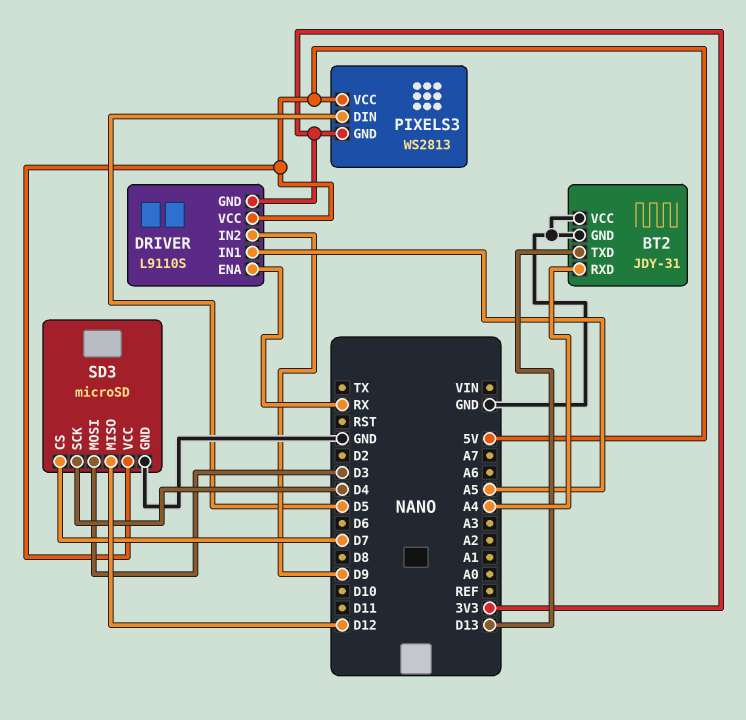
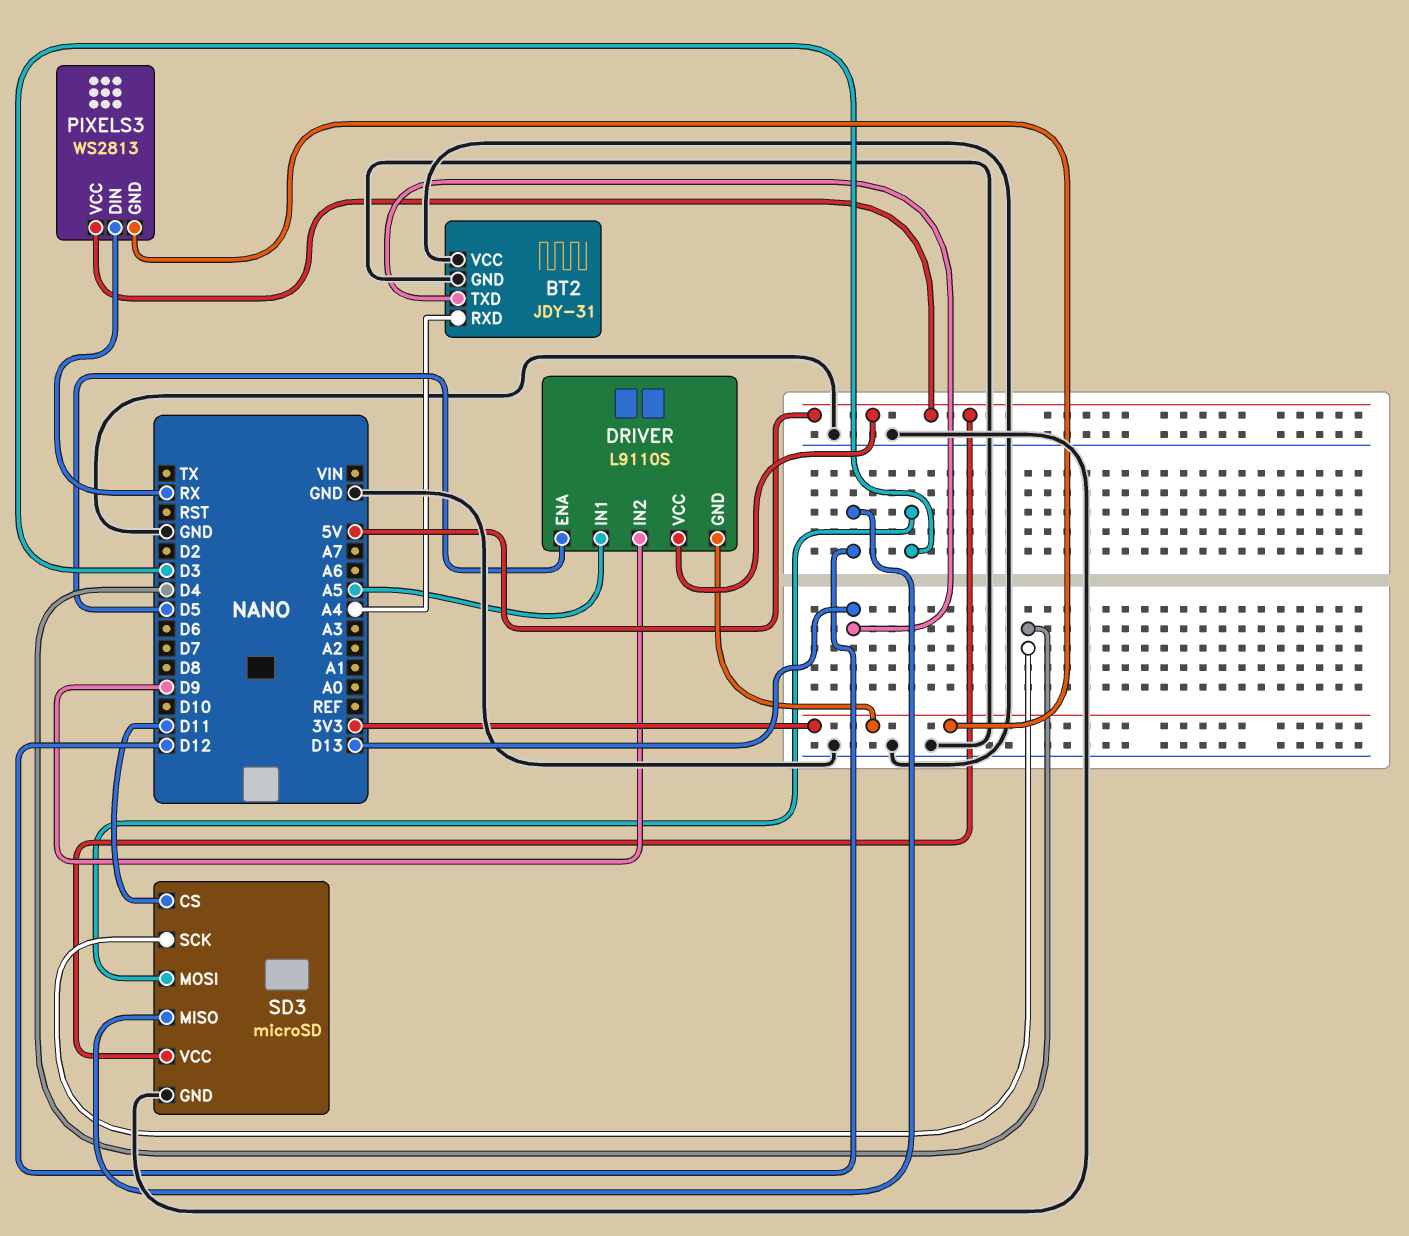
DRIVER pin ENA: RX -> D5
PIXELS3 pin DIN: D5 -> RX
SD3 pin CS: D7 -> D11

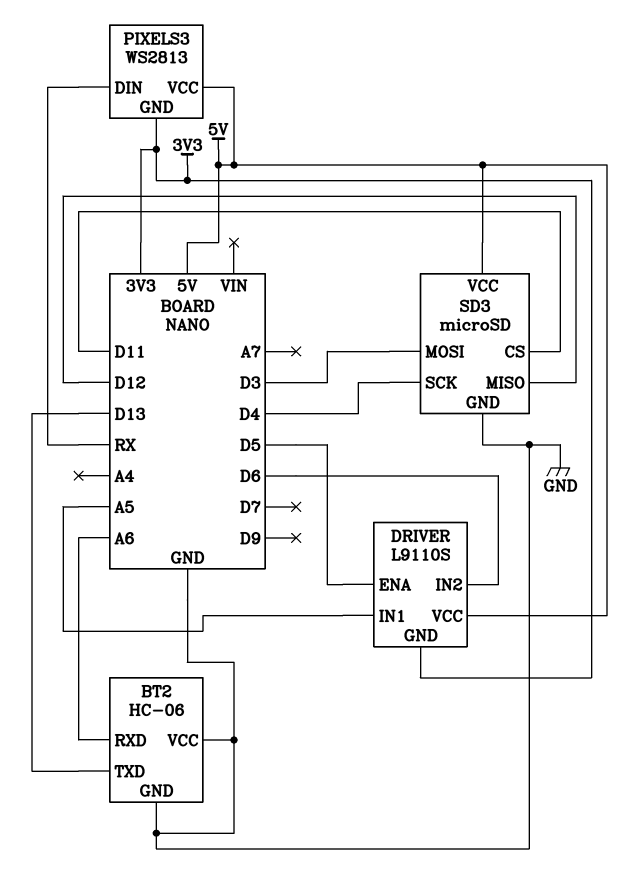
BT2: JDY-31 -> HC-06
BT2 pin RXD: A4 -> A6
DRIVER pin IN2: D9 -> D6

